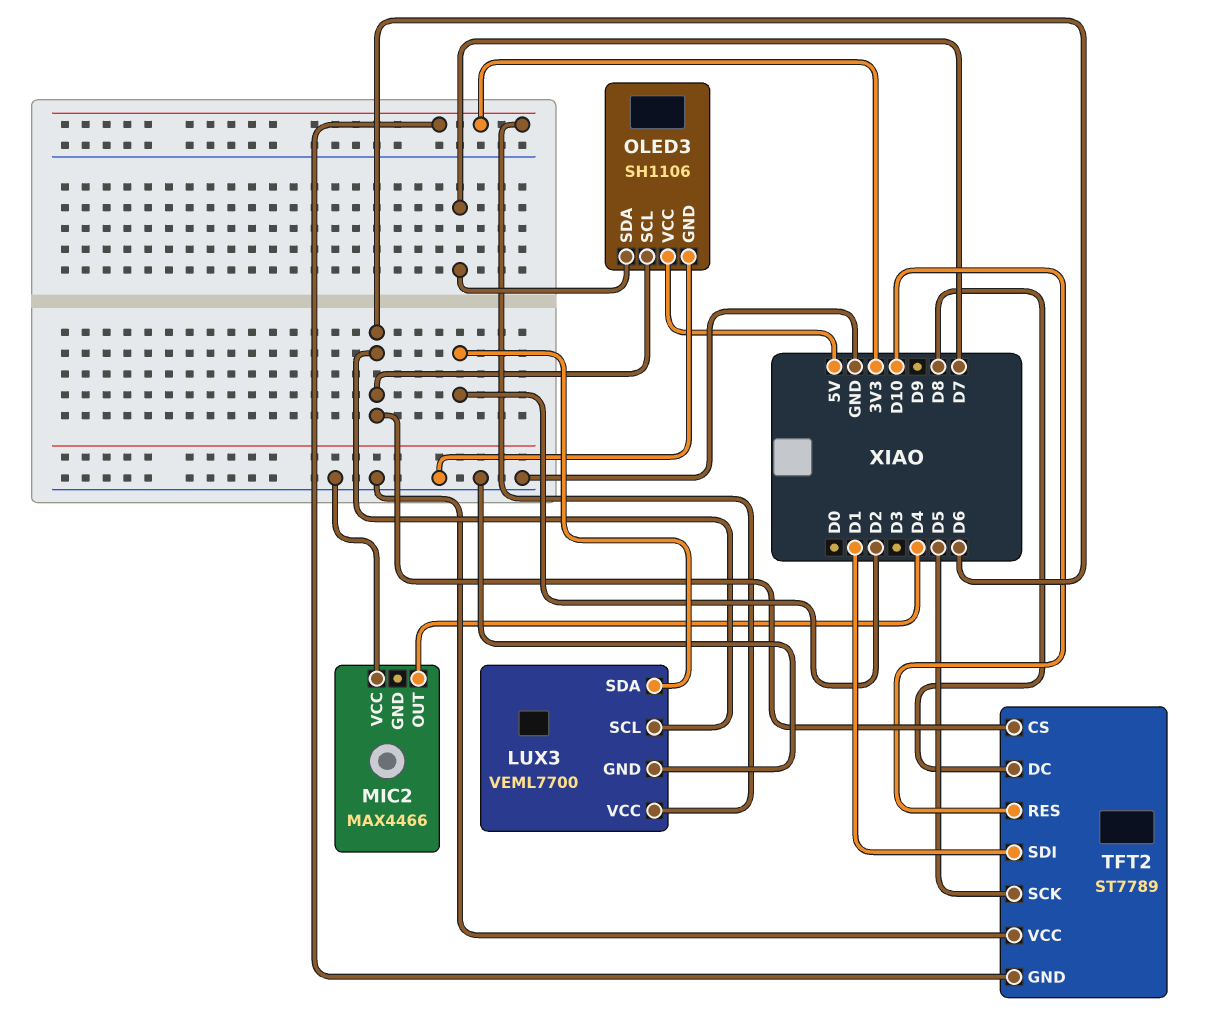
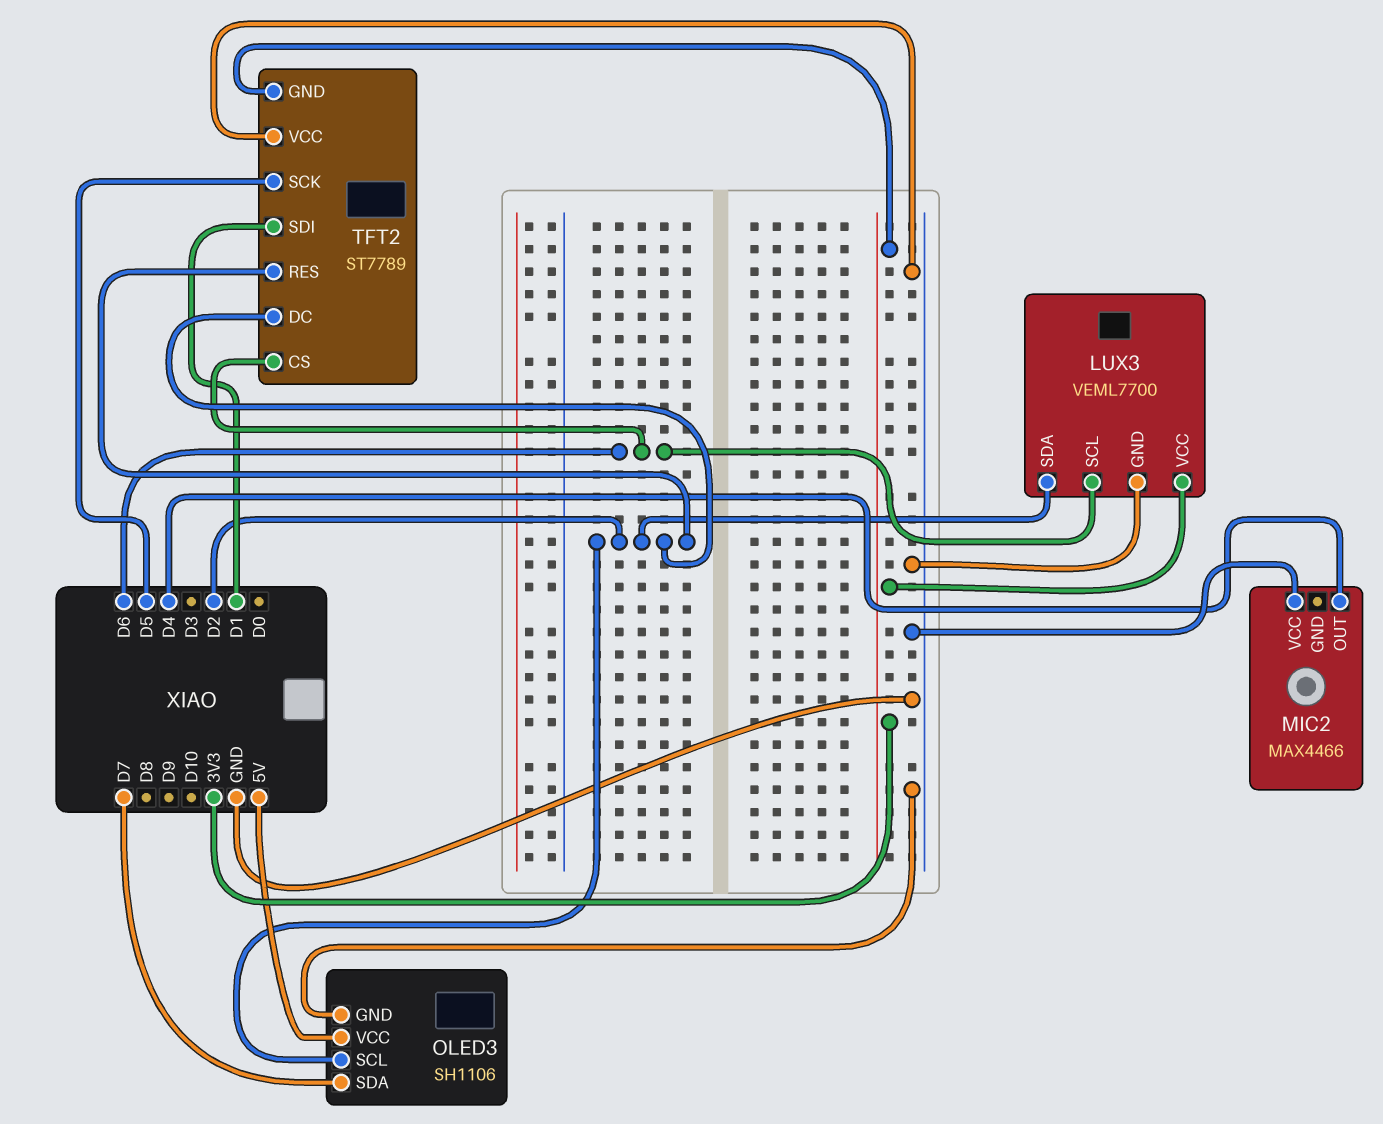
OLED3 pin SCL: D6 -> D2
TFT2 pin DC: D8 -> D2
TFT2 pin RES: D10 -> D2

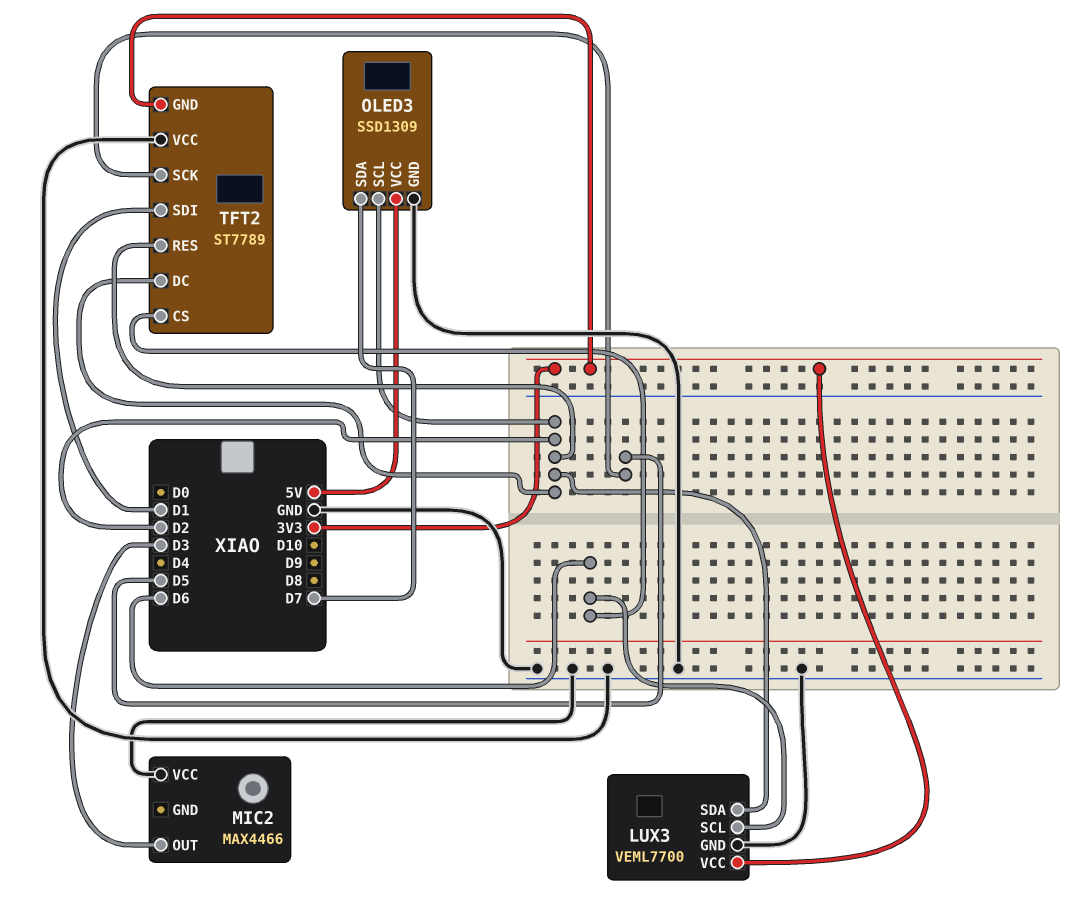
MIC2 pin OUT: D4 -> D3
OLED3: SH1106 -> SSD1309

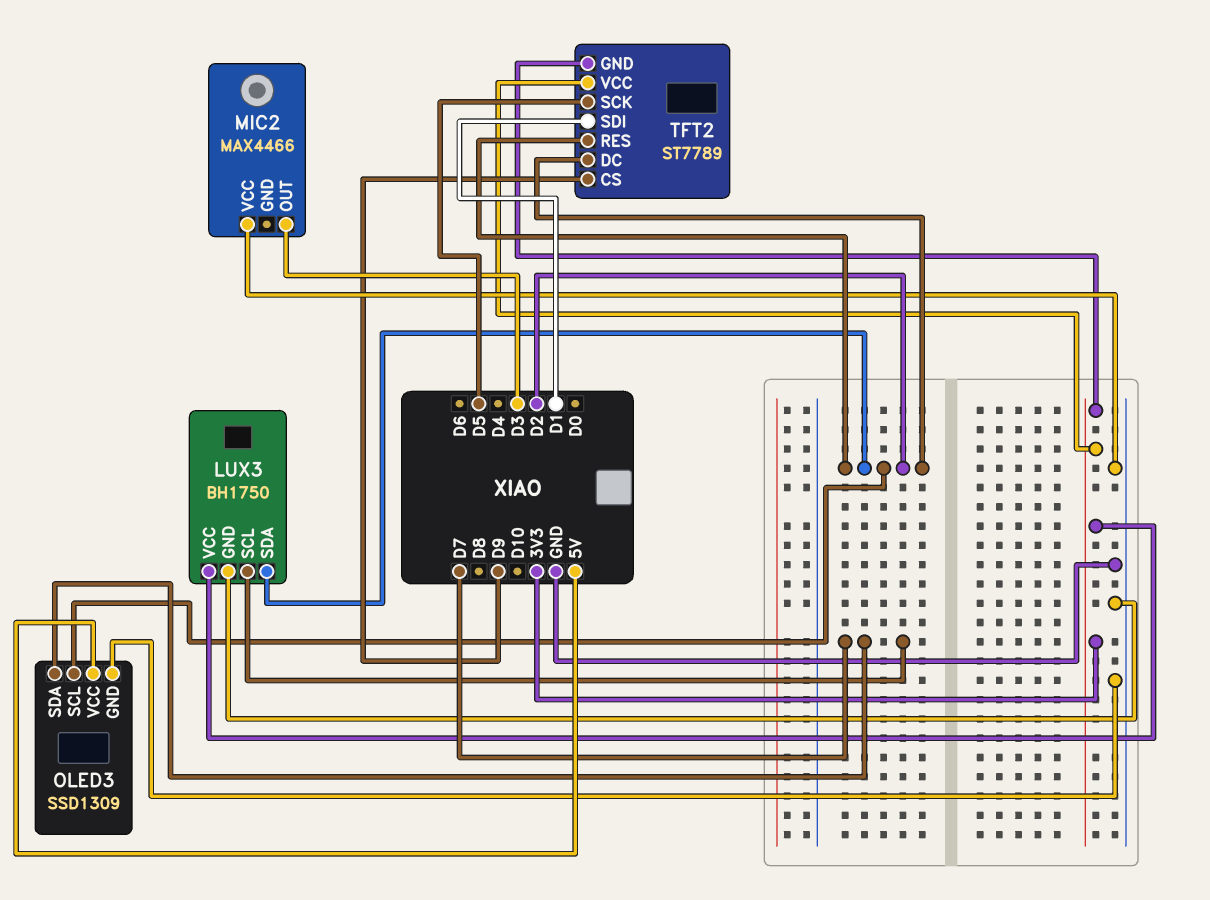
LUX3: VEML7700 -> BH1750
LUX3 pin SCL: D6 -> D7
TFT2 pin CS: D6 -> D9
TFT2 pin VCC: GND -> 3V3

